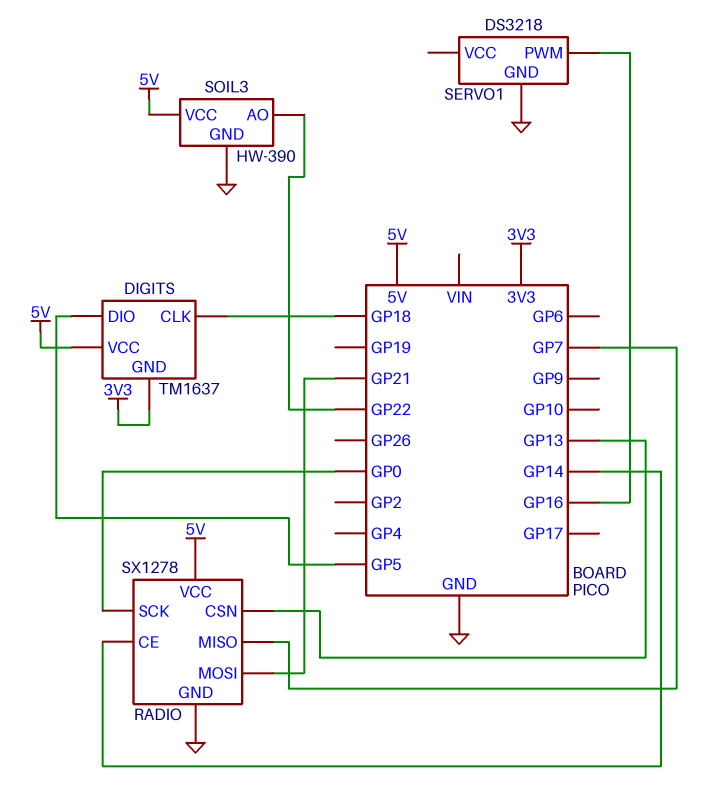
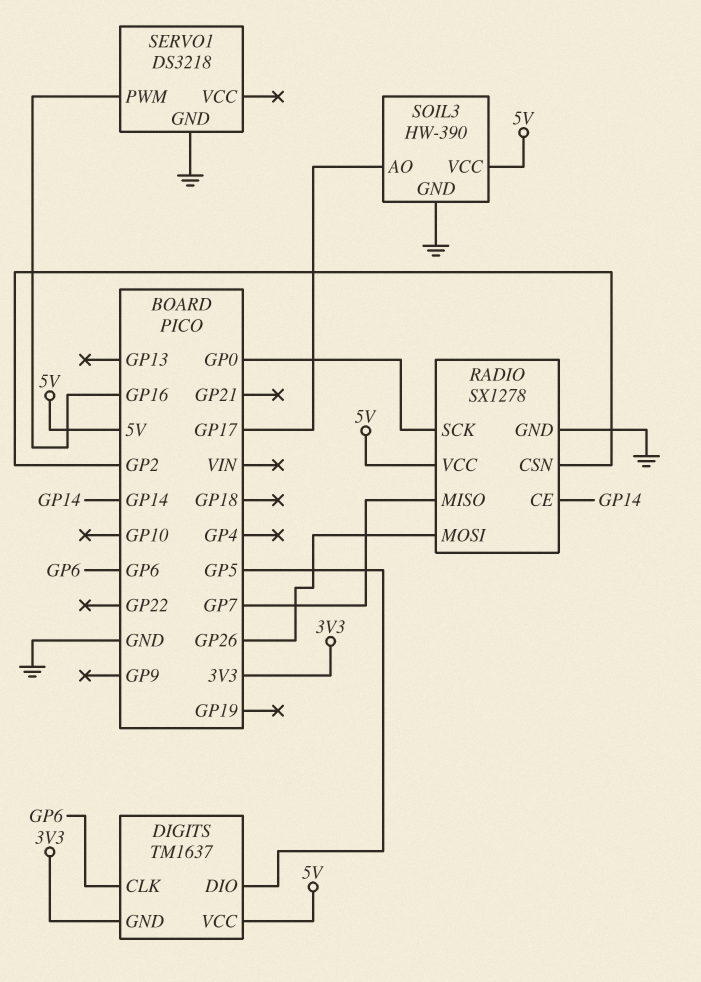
DIGITS pin CLK: GP18 -> GP6
RADIO pin CSN: GP13 -> GP2
RADIO pin MOSI: GP21 -> GP26
SOIL3 pin AO: GP22 -> GP17

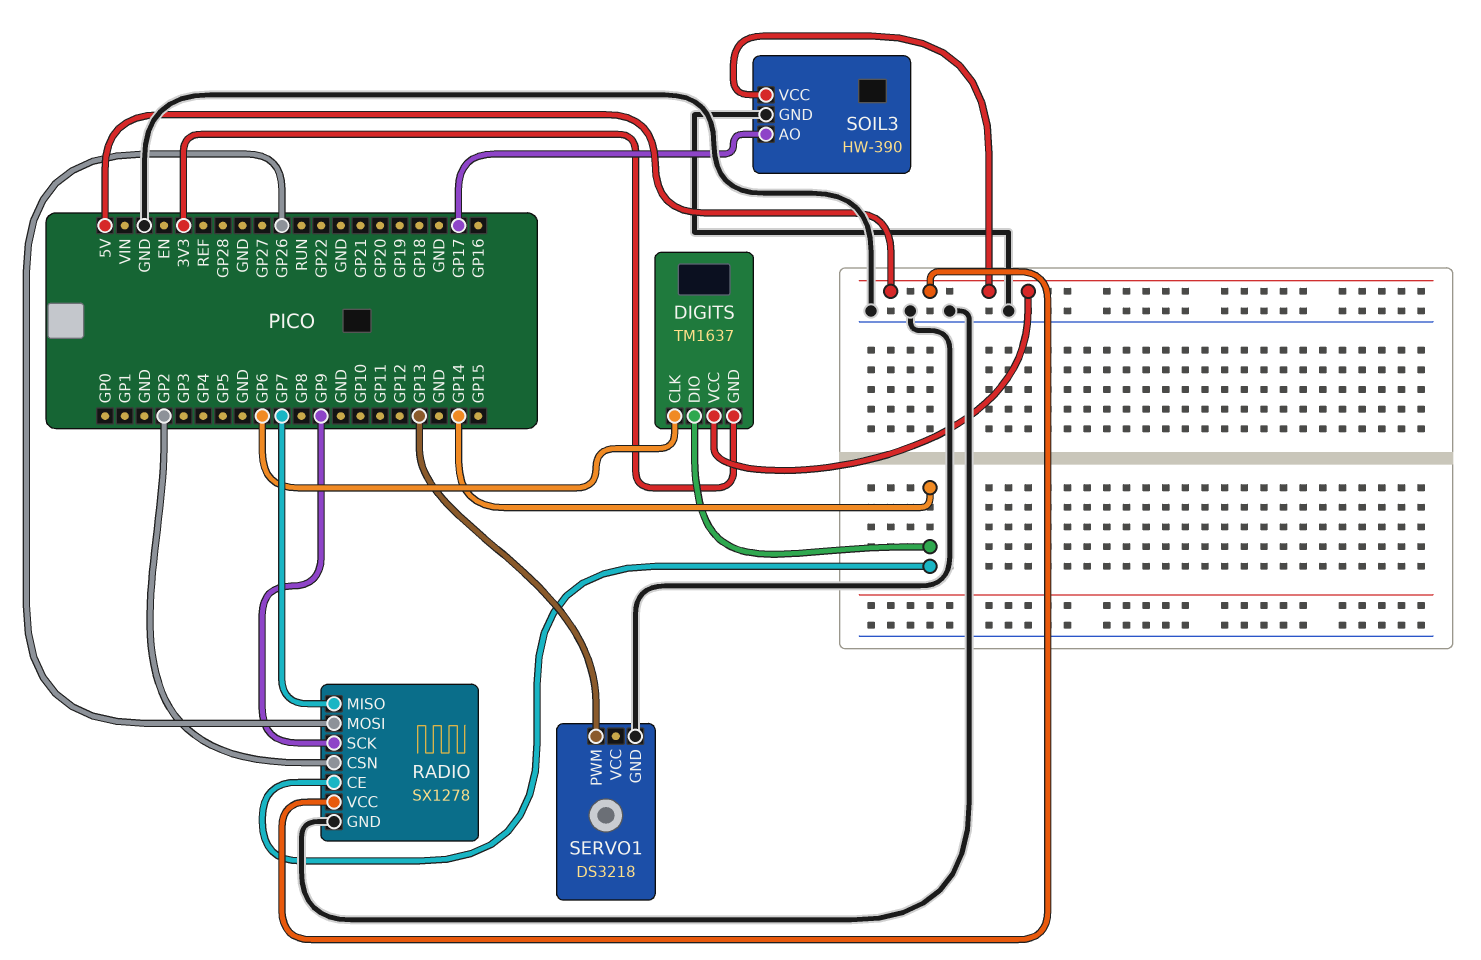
DIGITS pin DIO: GP5 -> GP14
RADIO pin SCK: GP0 -> GP9
SERVO1 pin PWM: GP16 -> GP13

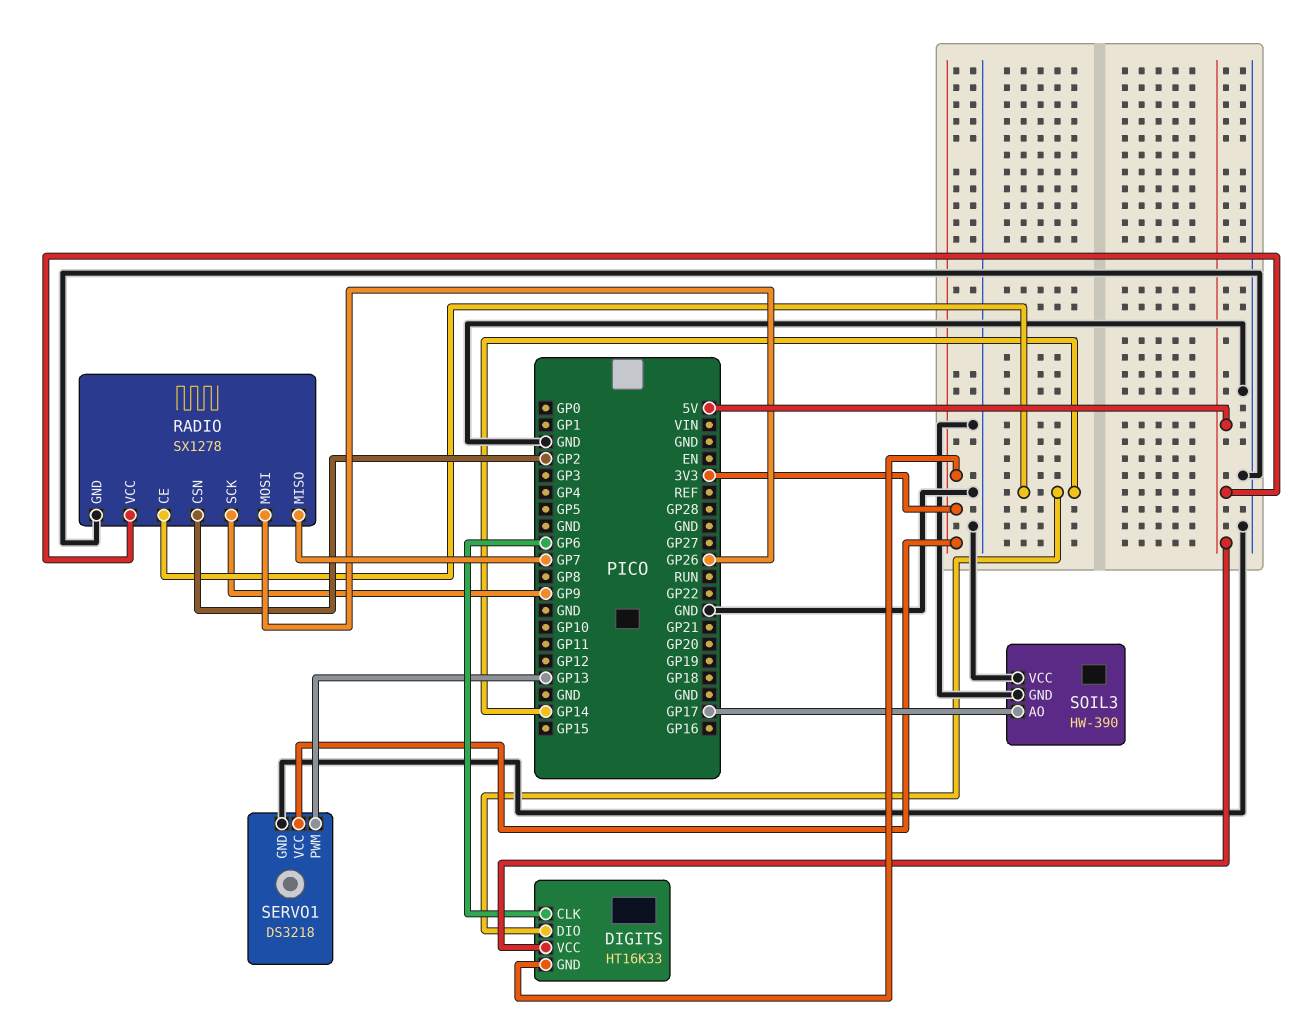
DIGITS: TM1637 -> HT16K33
SERVO1 pin VCC: none -> 3V3
SOIL3 pin VCC: 5V -> GND

